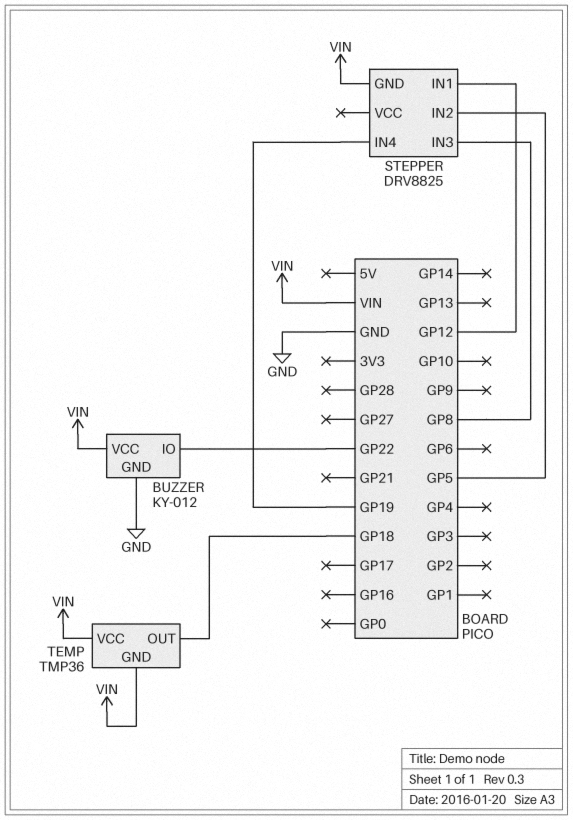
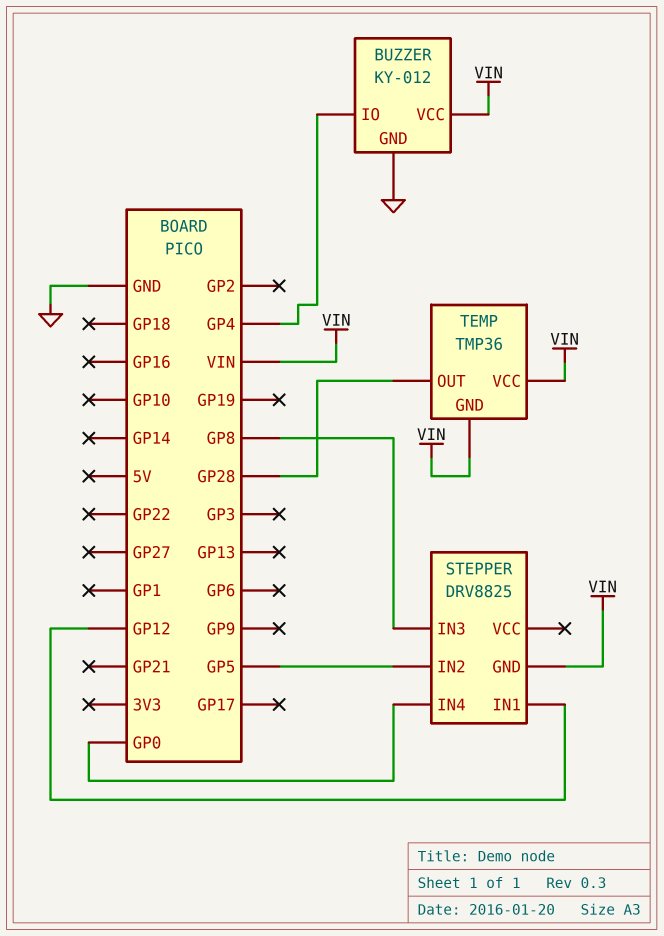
BUZZER pin IO: GP22 -> GP4
STEPPER pin IN4: GP19 -> GP0
TEMP pin OUT: GP18 -> GP28

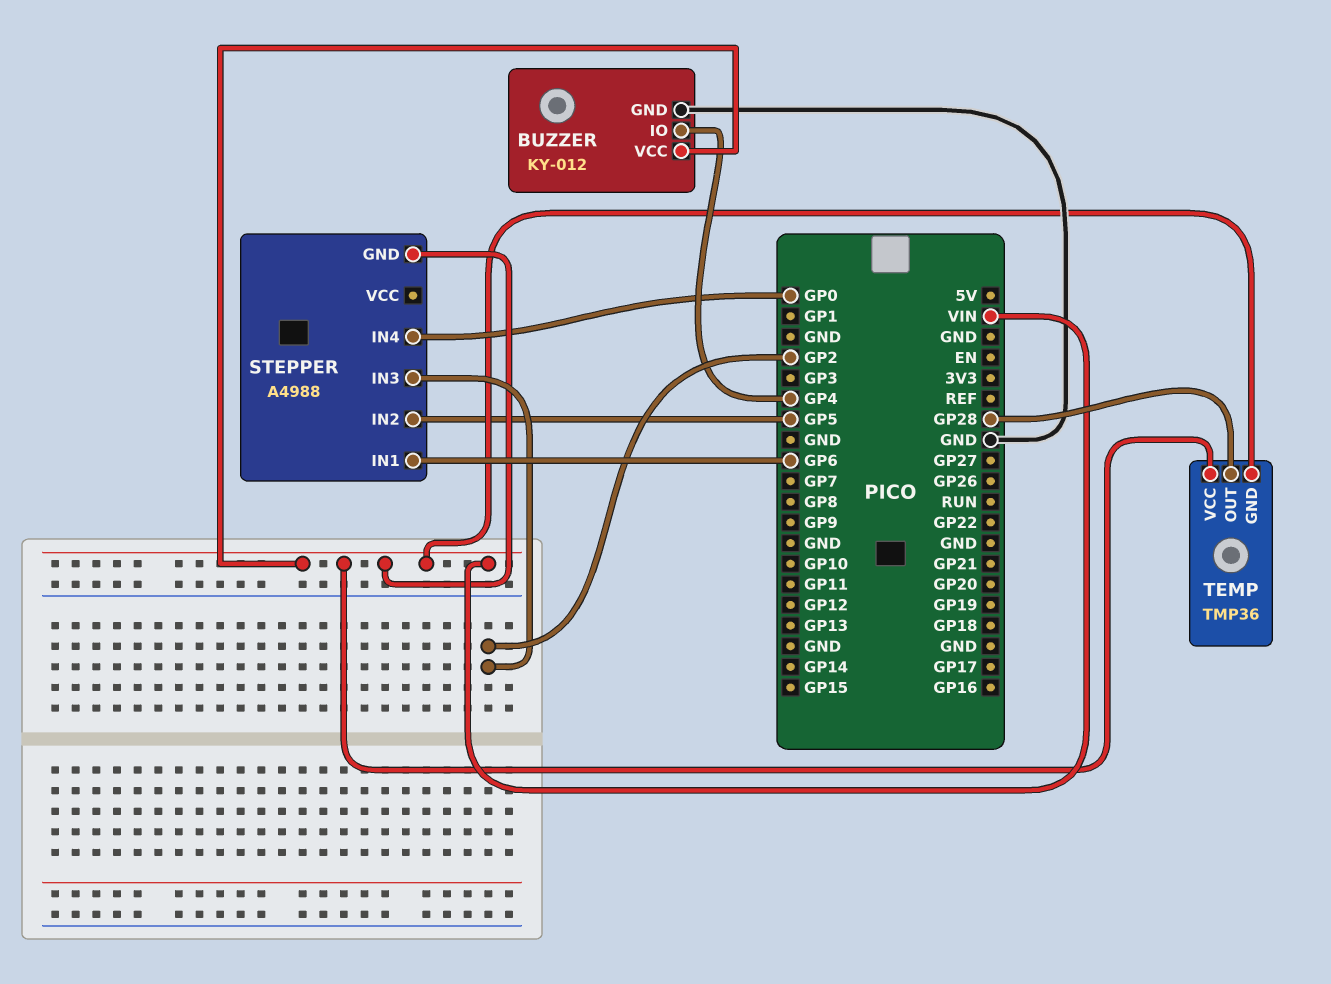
STEPPER: DRV8825 -> A4988
STEPPER pin IN1: GP12 -> GP6
STEPPER pin IN3: GP8 -> GP2

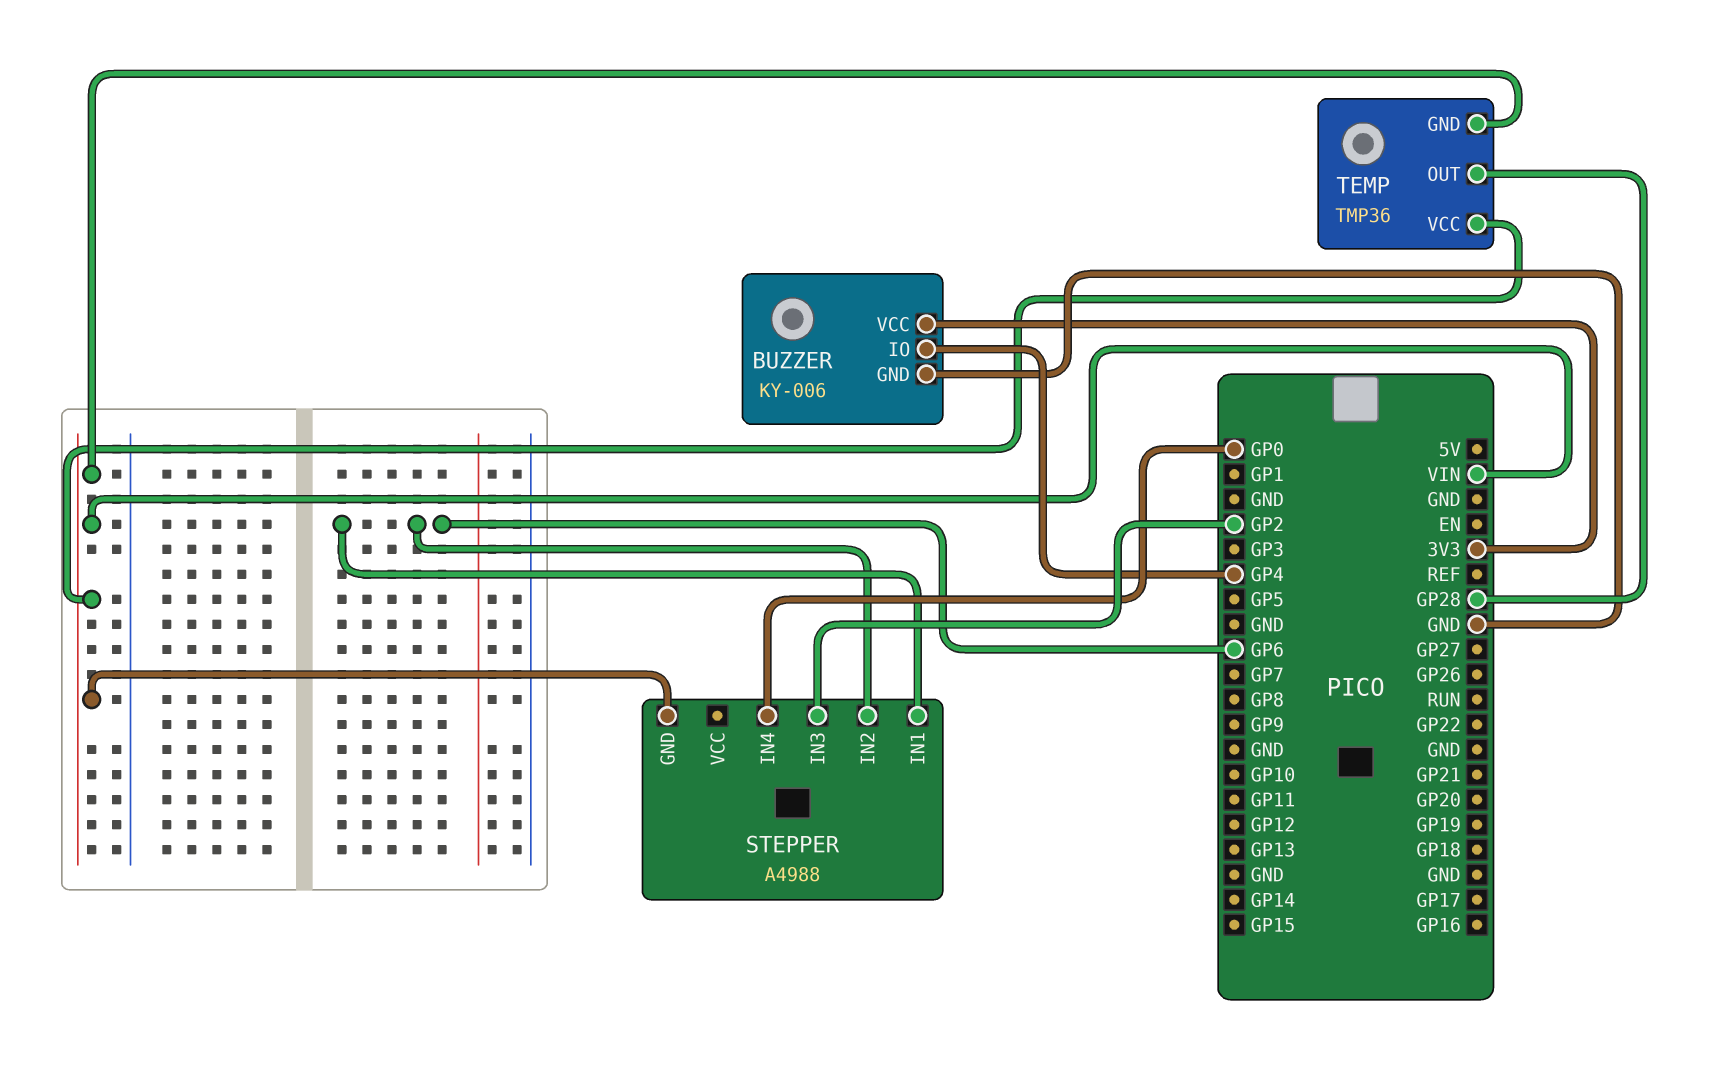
BUZZER: KY-012 -> KY-006
BUZZER pin VCC: VIN -> 3V3
STEPPER pin IN2: GP5 -> GP6

